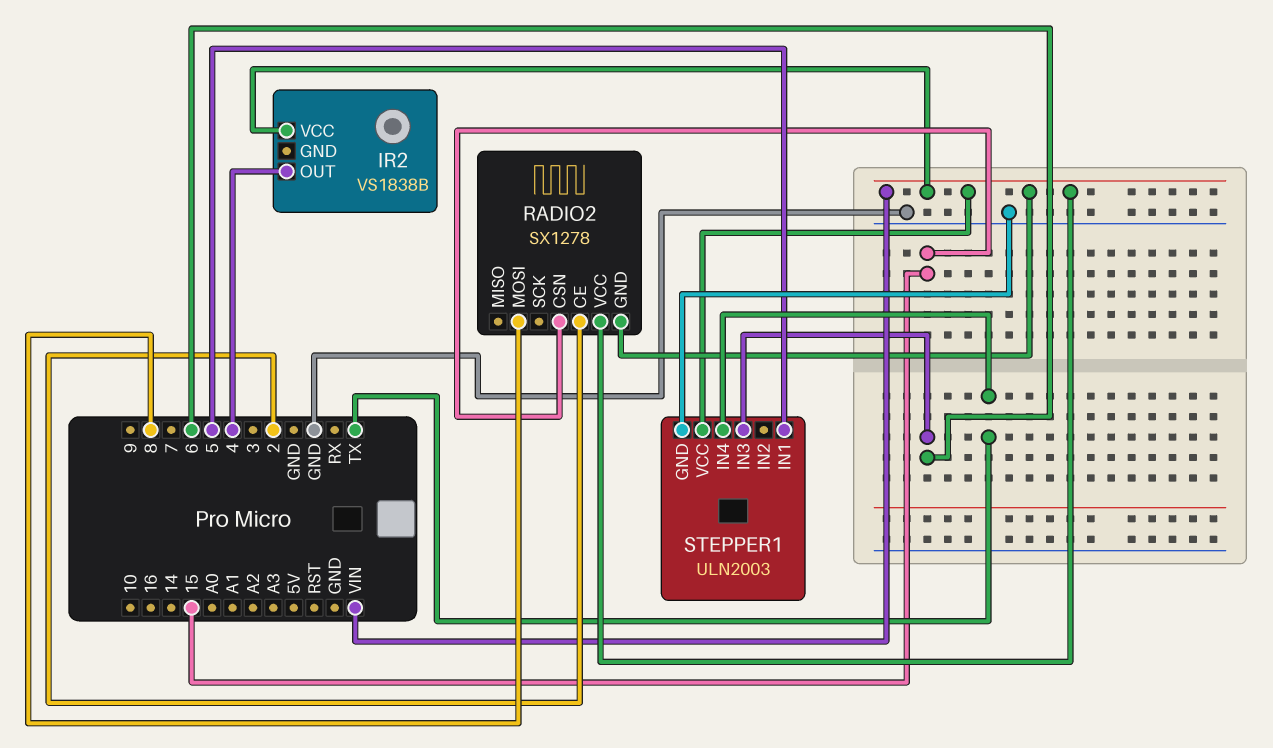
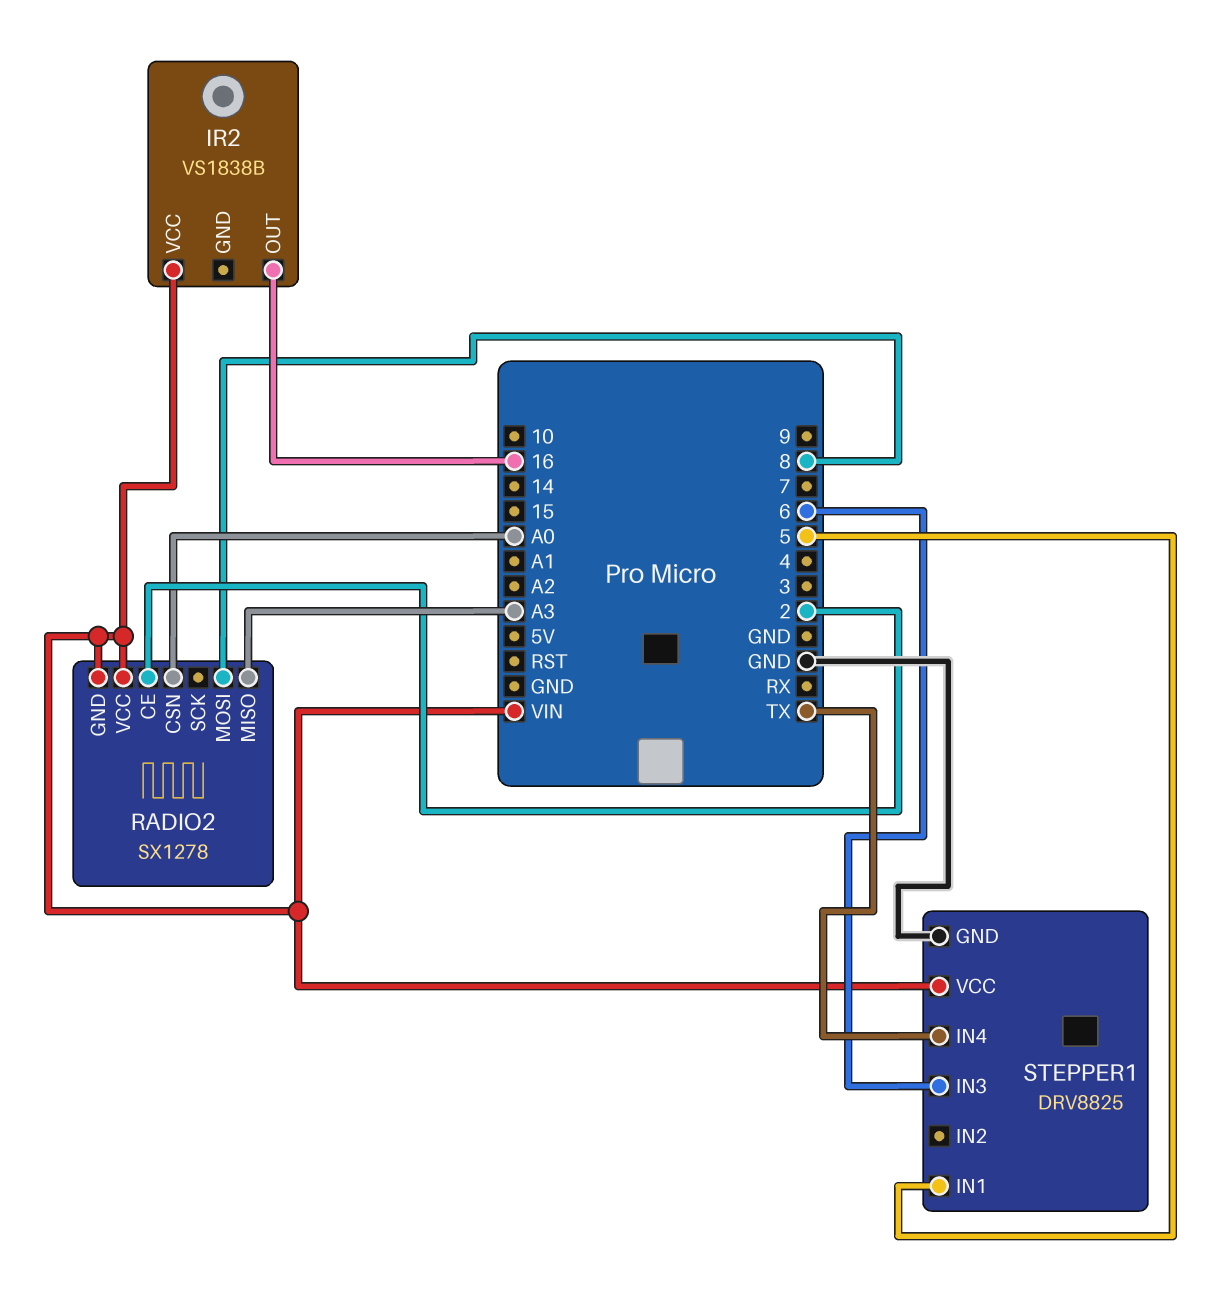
IR2 pin OUT: 4 -> 16
RADIO2 pin CSN: 15 -> A0
RADIO2 pin MISO: none -> A3
STEPPER1: ULN2003 -> DRV8825

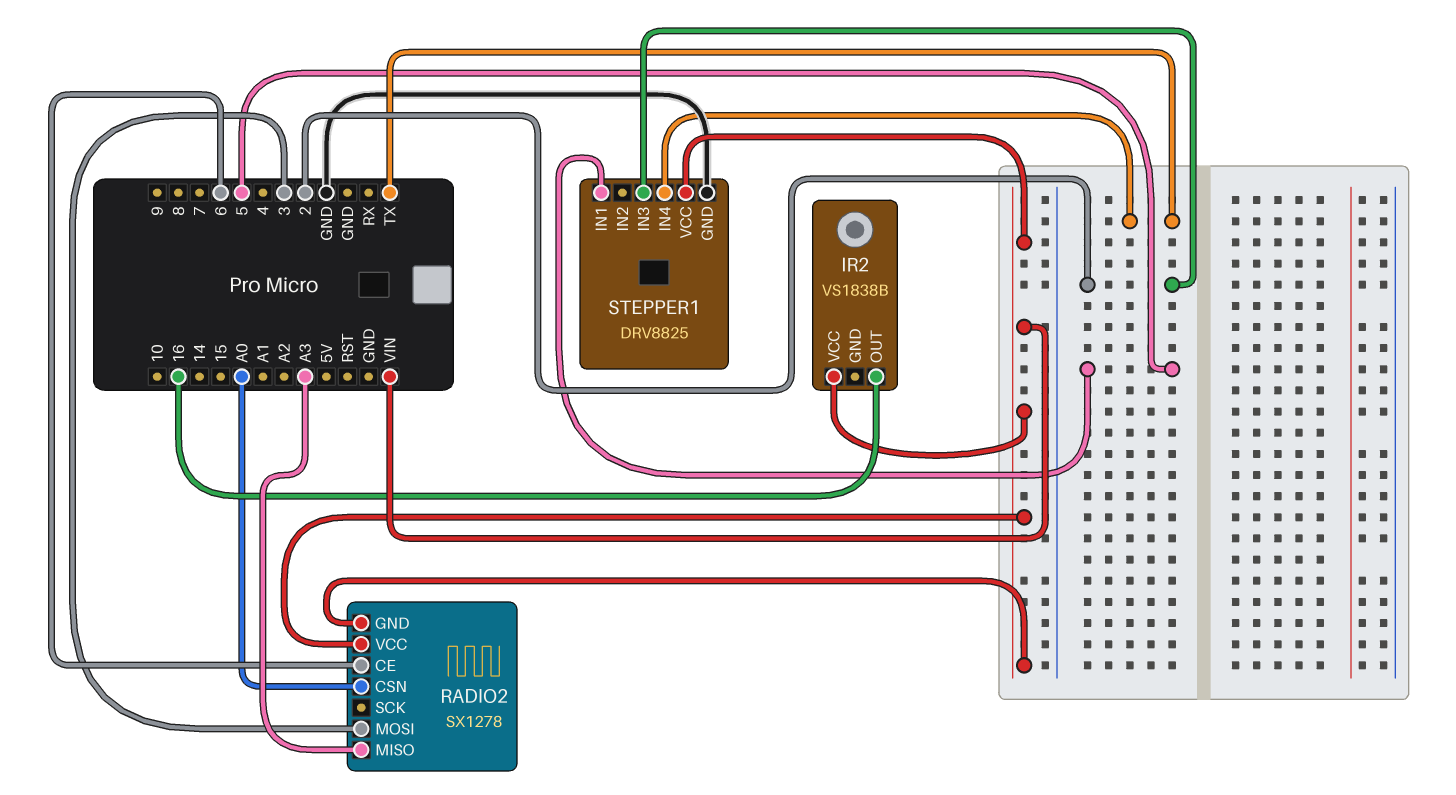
RADIO2 pin CE: 2 -> 6
RADIO2 pin MOSI: 8 -> 3
STEPPER1 pin IN3: 6 -> 2

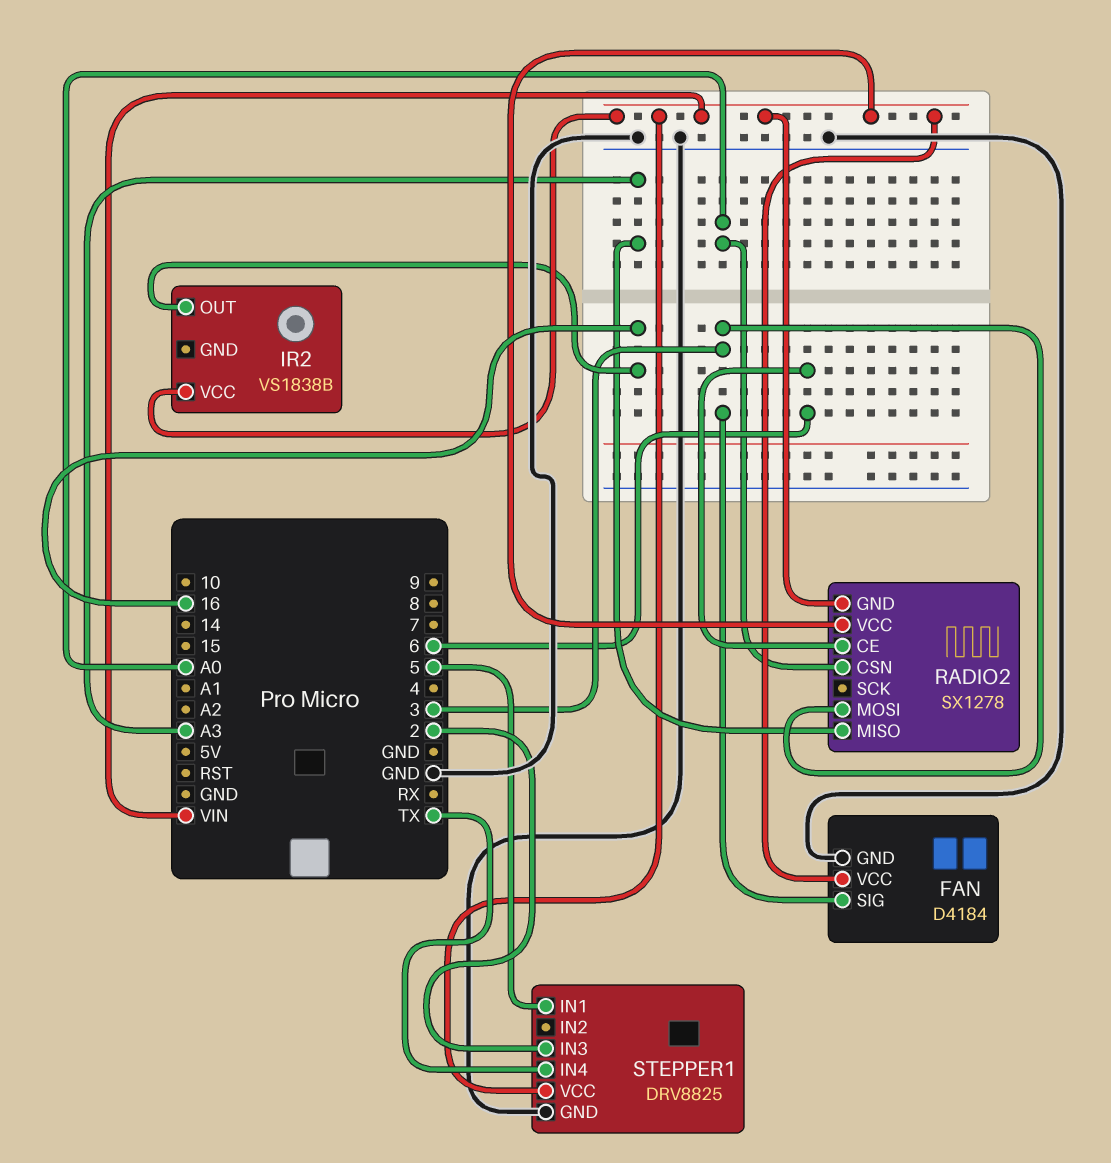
FAN: none -> D4184
FAN pin GND: none -> GND
FAN pin SIG: none -> 3
FAN pin VCC: none -> VIN

